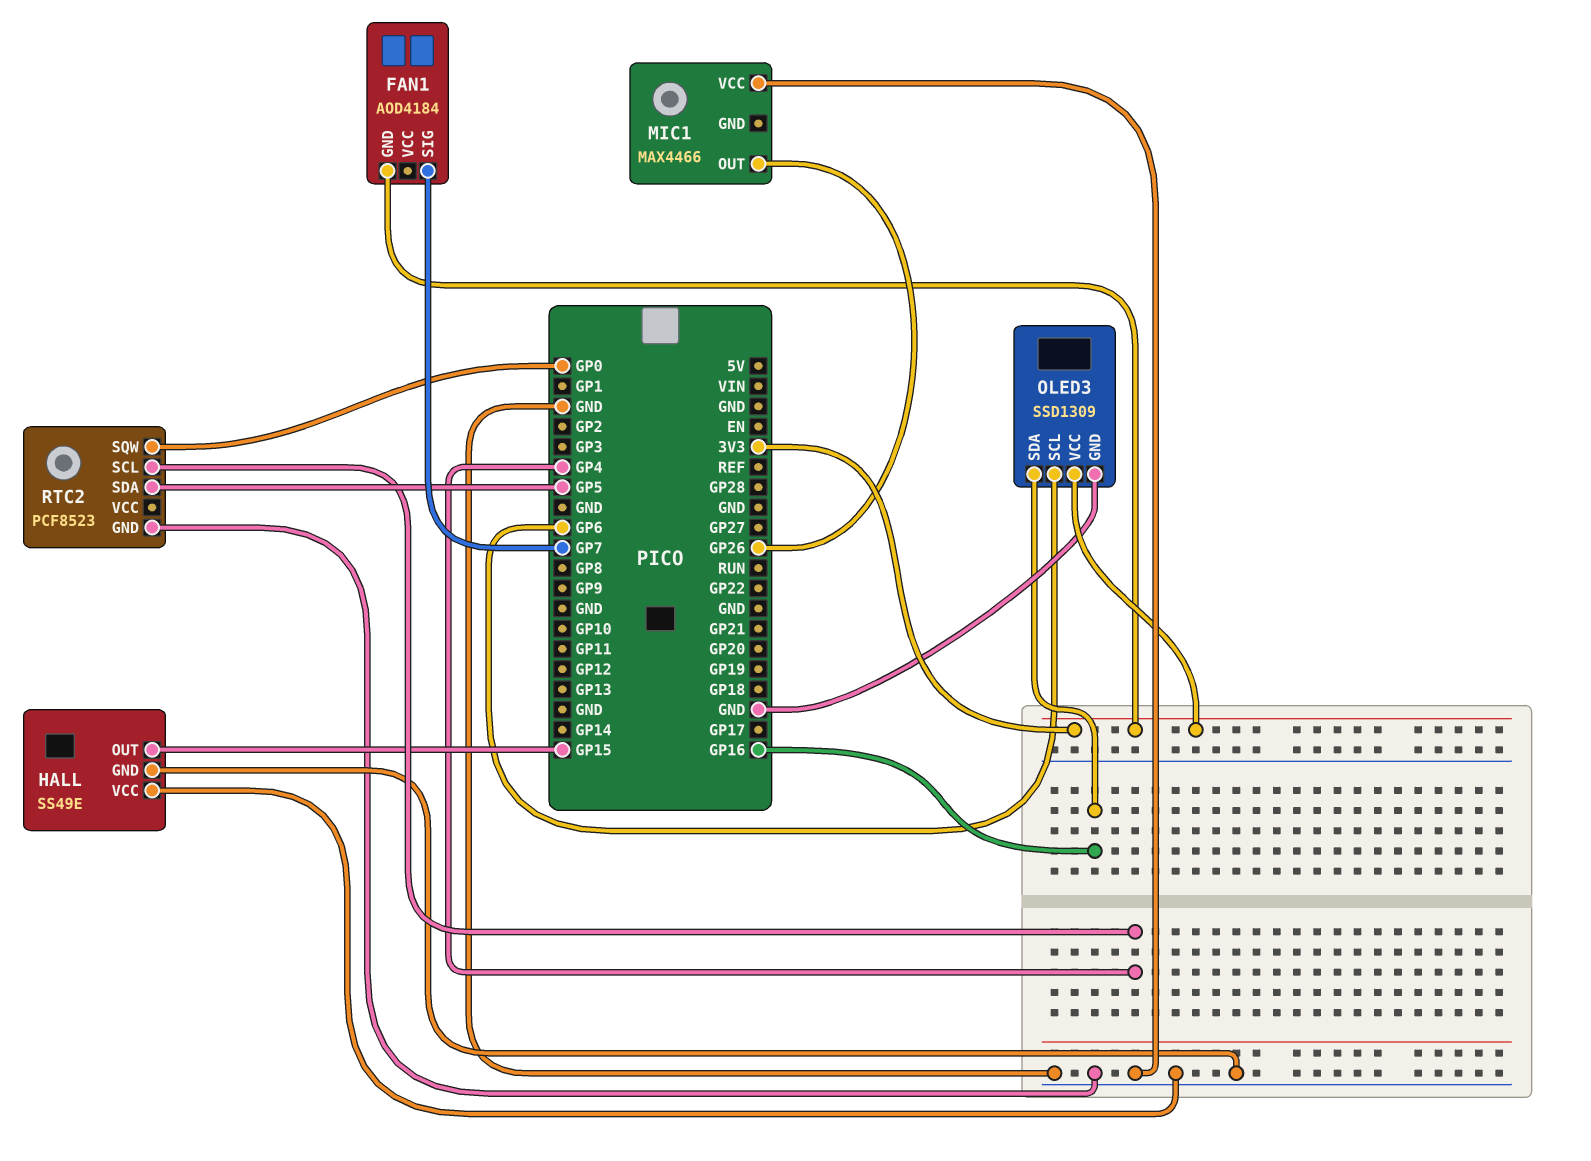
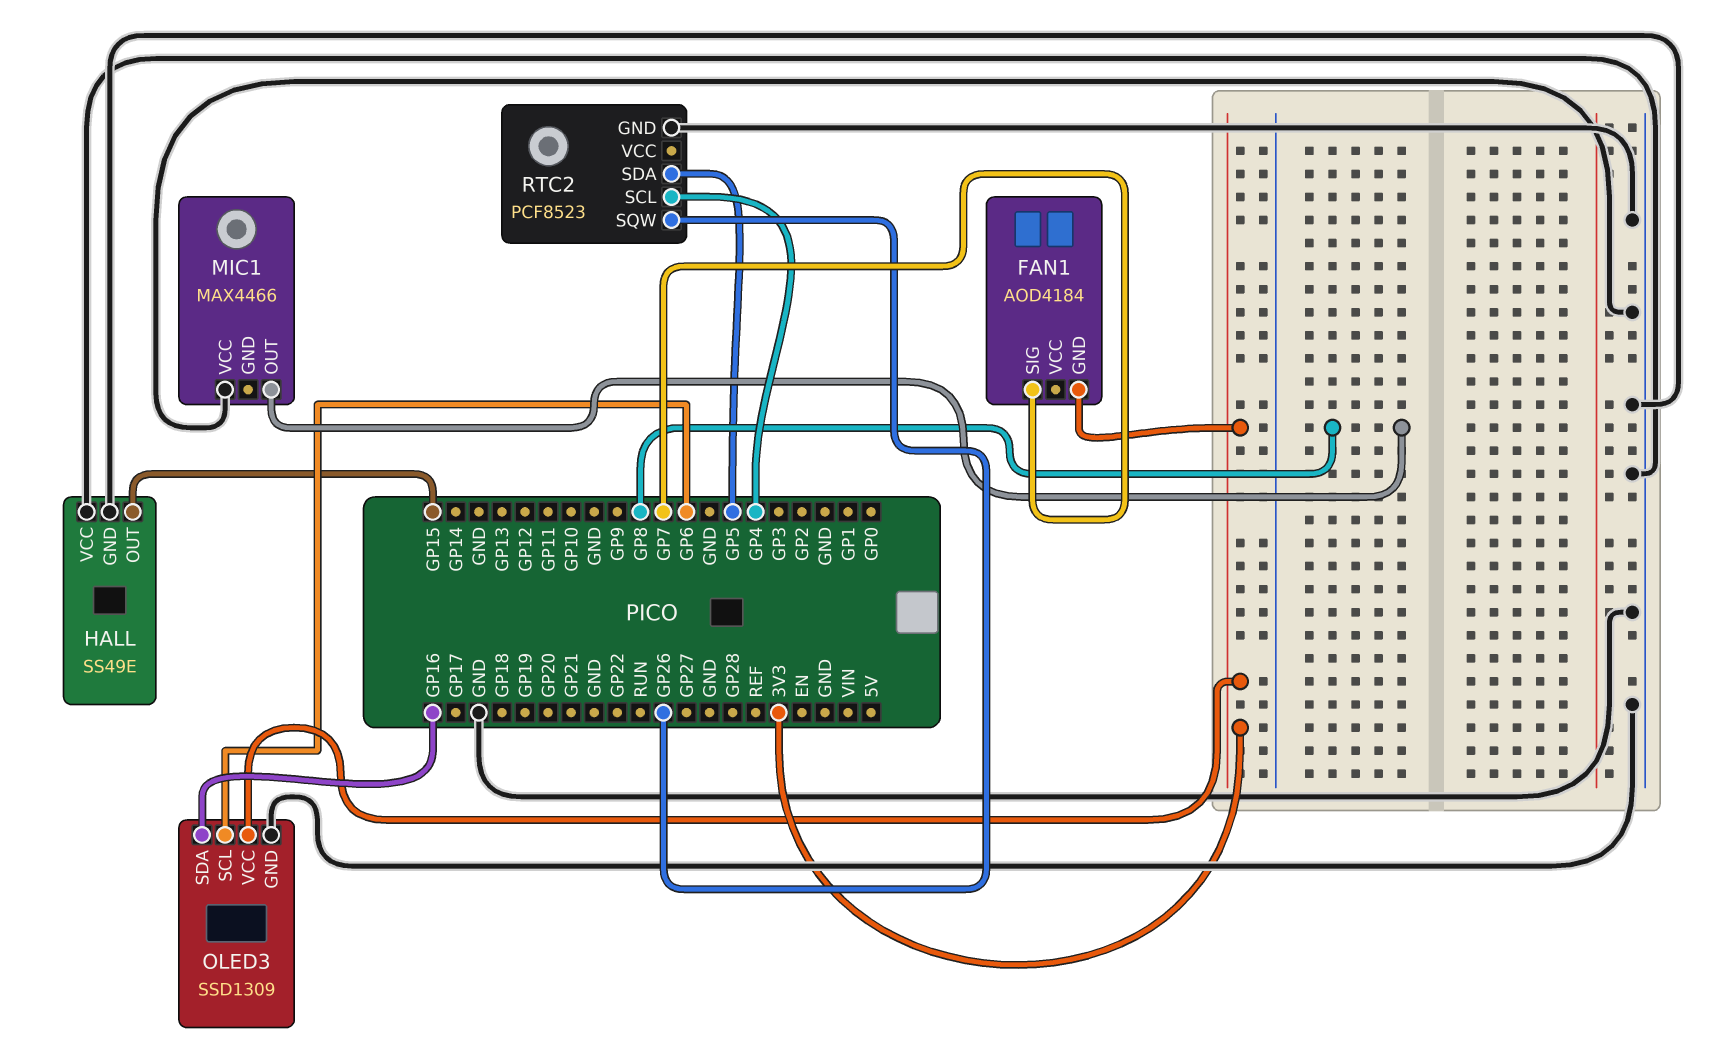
MIC1 pin OUT: GP26 -> GP8
RTC2 pin SQW: GP0 -> GP26

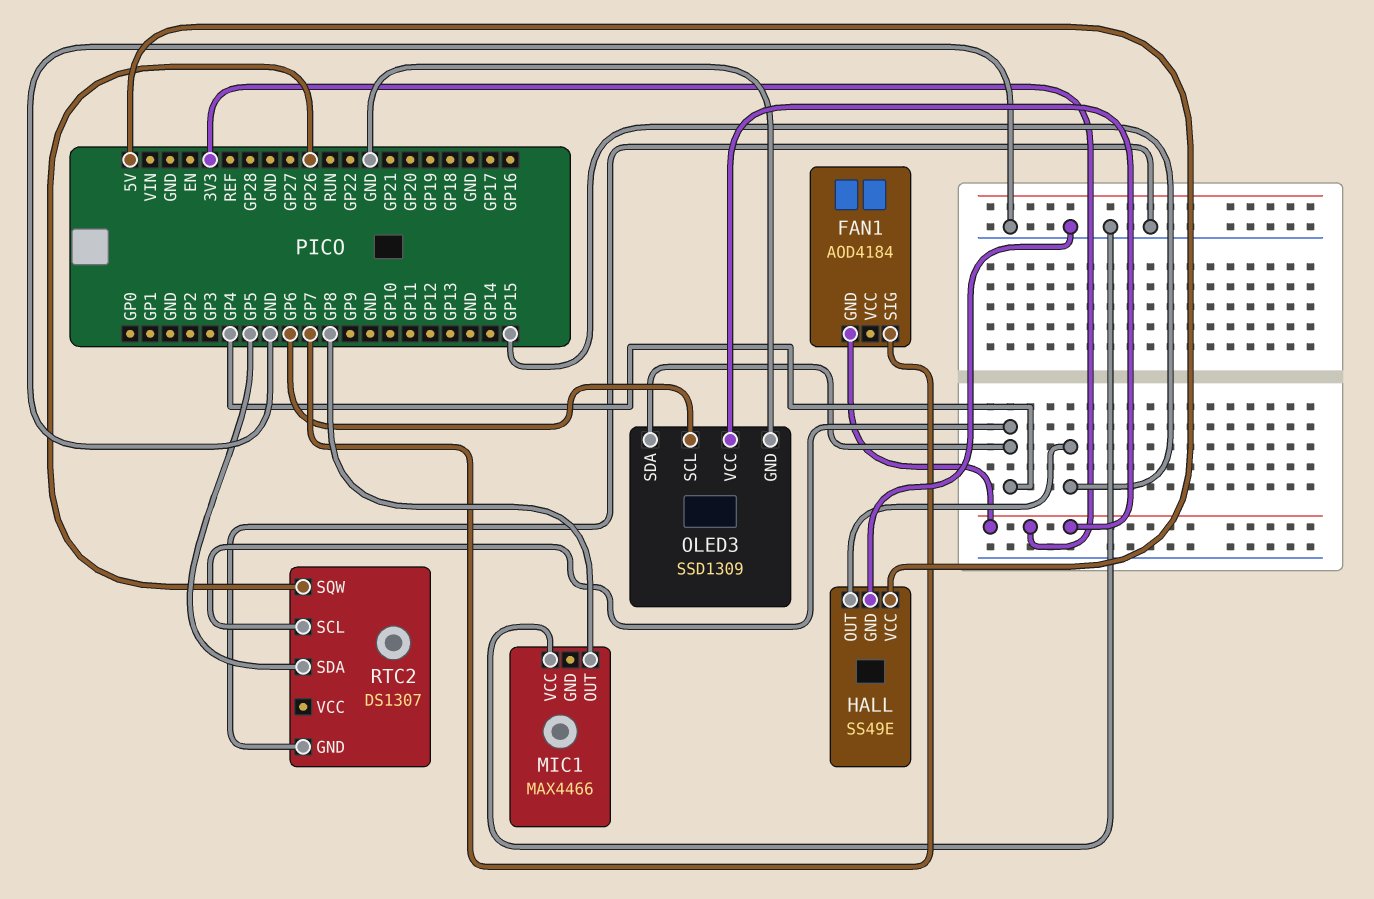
HALL pin VCC: GND -> 5V
OLED3 pin SDA: GP16 -> GP4
RTC2: PCF8523 -> DS1307

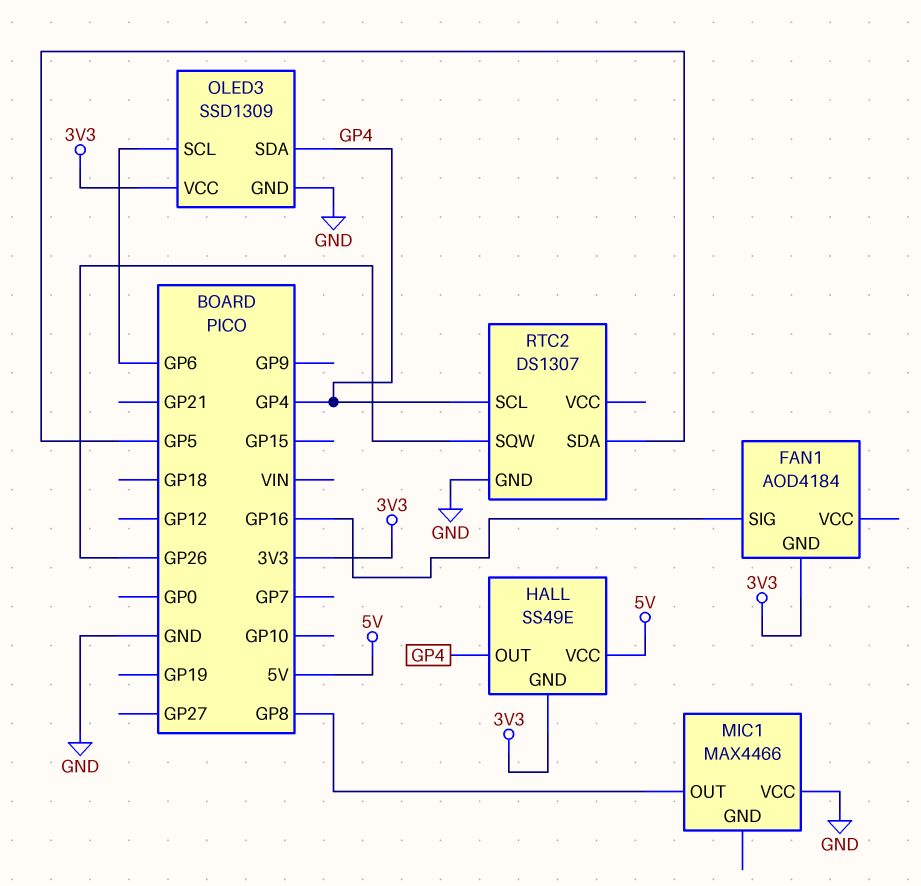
FAN1 pin SIG: GP7 -> GP16
HALL pin GND: GND -> 3V3
HALL pin OUT: GP15 -> GP4

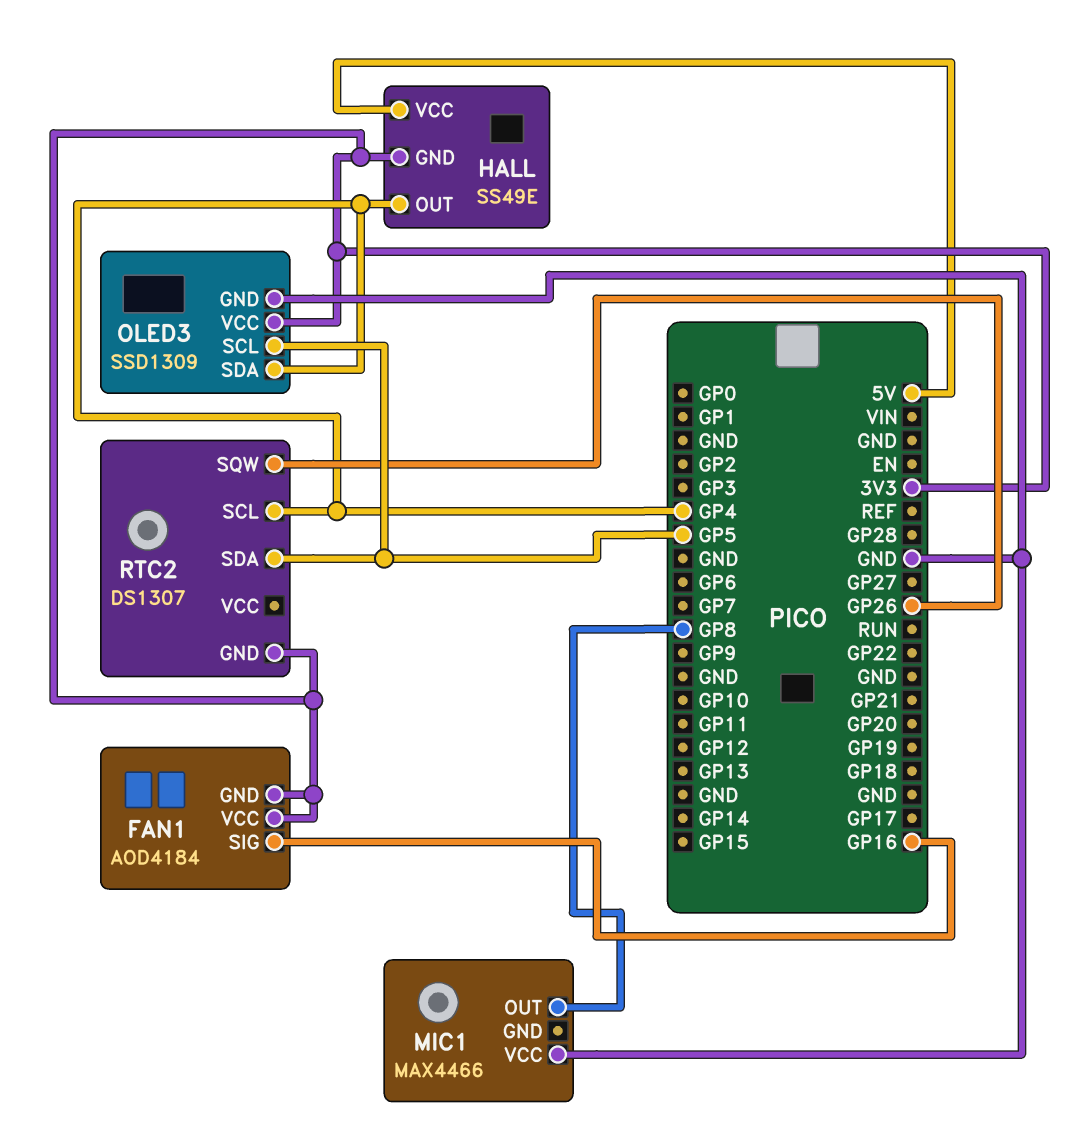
FAN1 pin VCC: none -> 3V3
OLED3 pin SCL: GP6 -> GP5
RTC2 pin GND: GND -> 3V3

